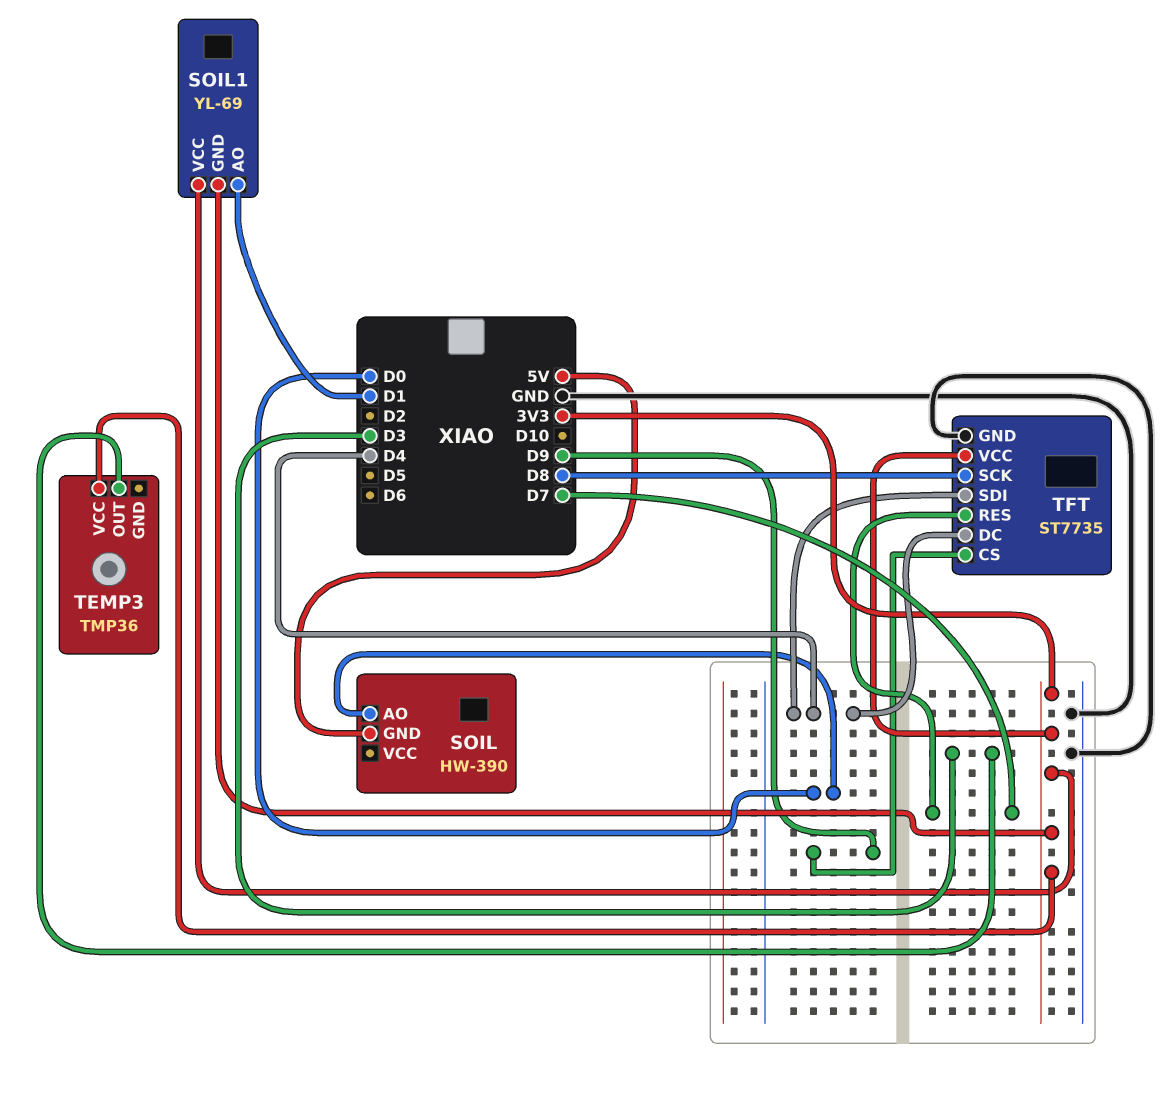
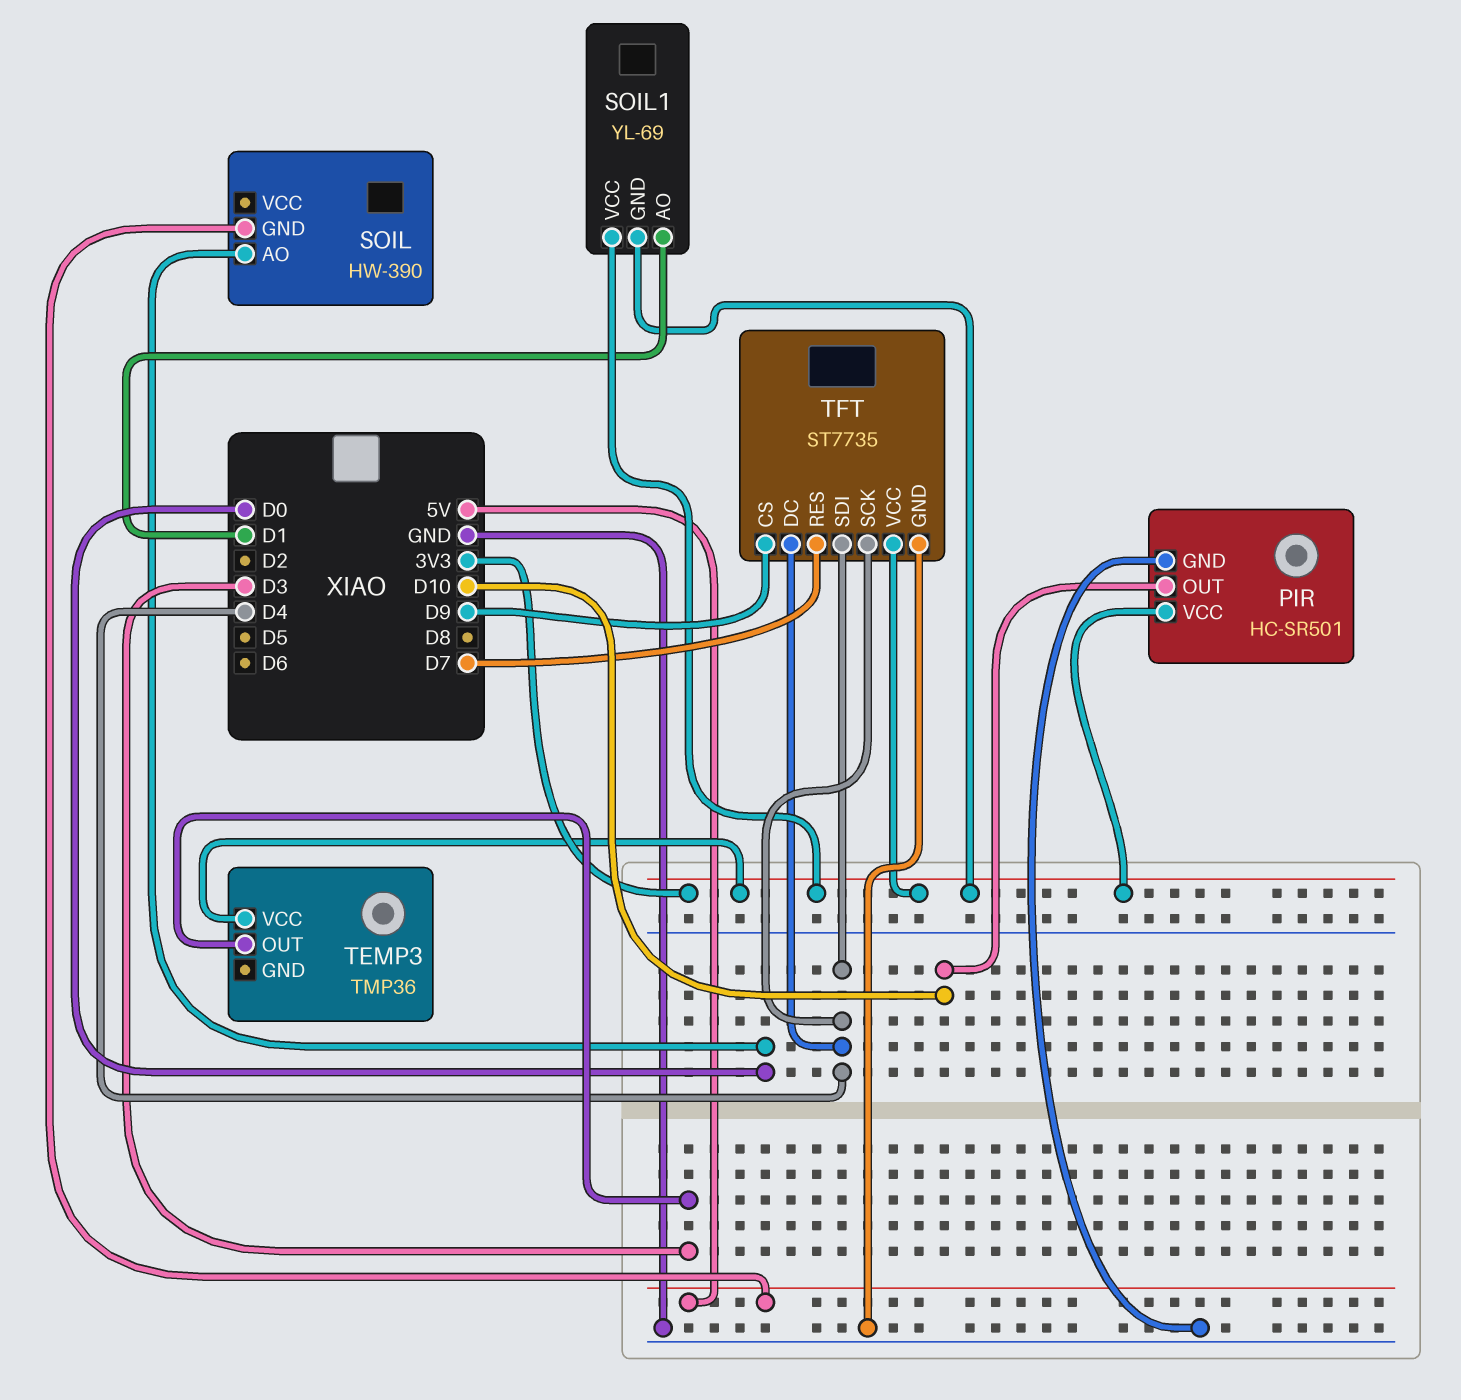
PIR: none -> HC-SR501
PIR pin GND: none -> GND
PIR pin OUT: none -> D10
PIR pin VCC: none -> 3V3
TFT pin SCK: D8 -> D4

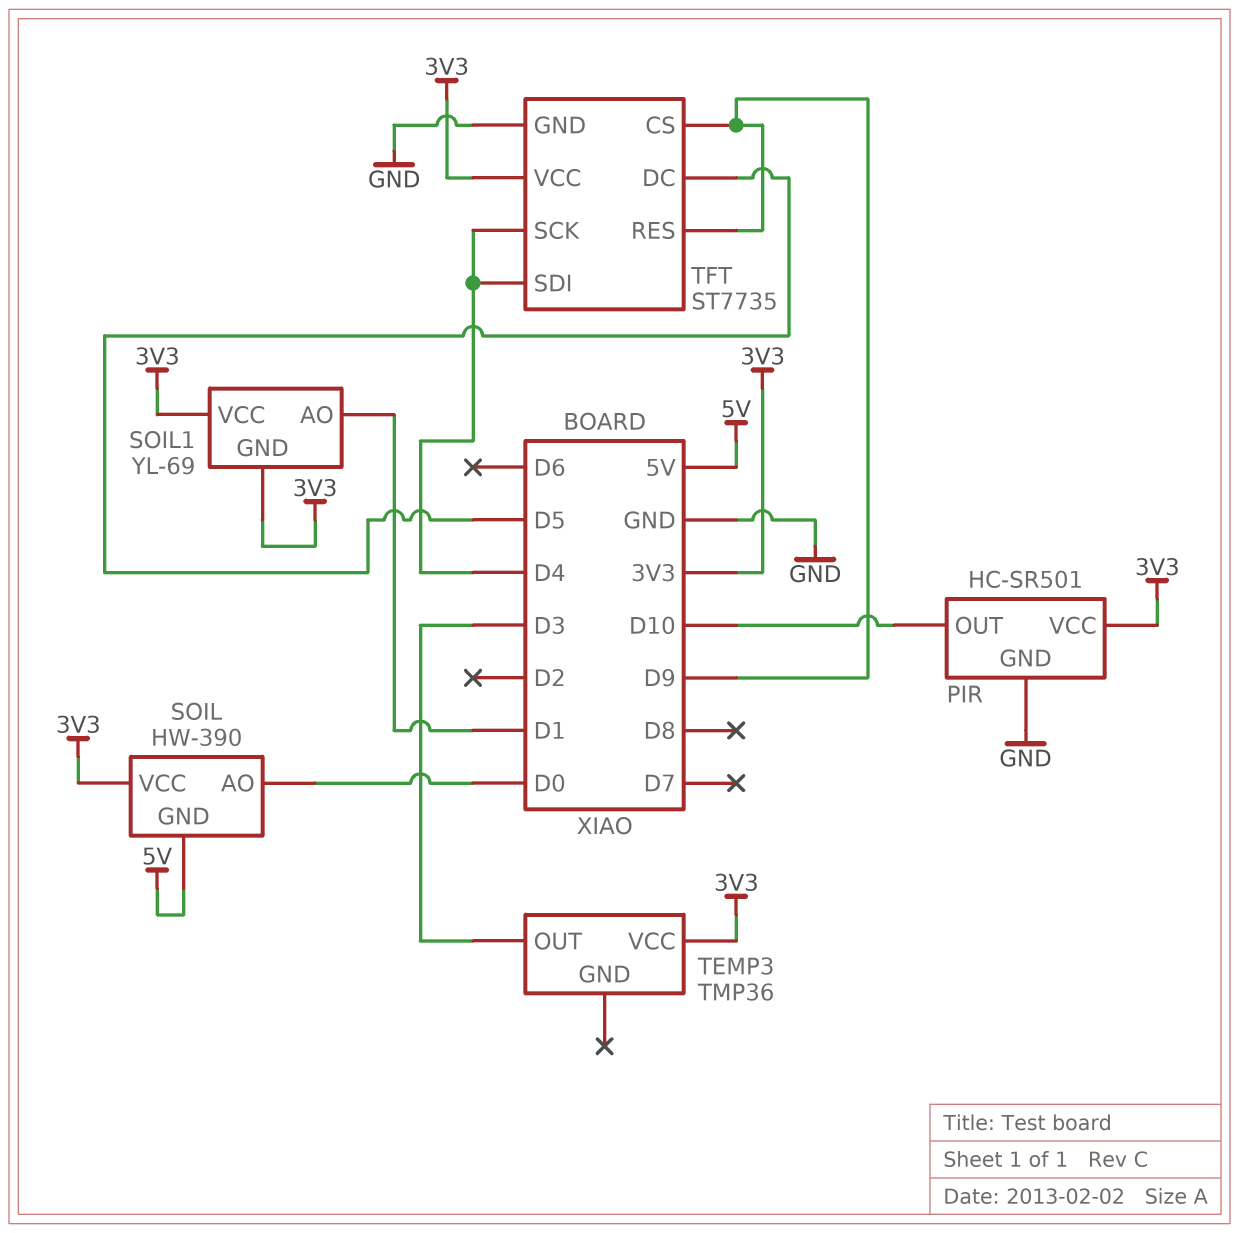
SOIL pin VCC: none -> 3V3
TFT pin DC: D4 -> D5
TFT pin RES: D7 -> D9

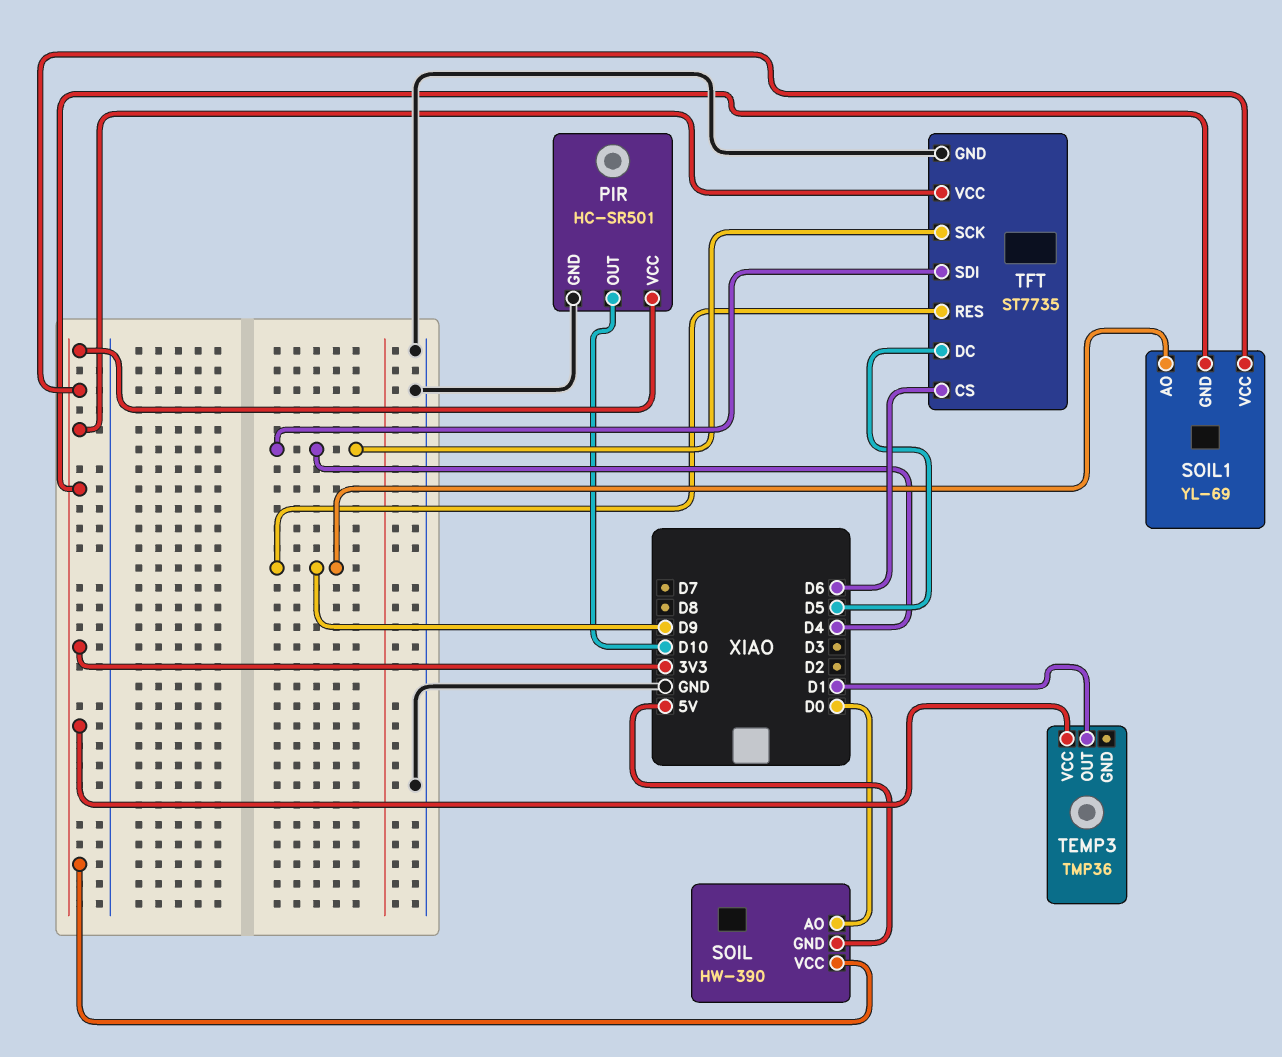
SOIL1 pin AO: D1 -> D9
TEMP3 pin OUT: D3 -> D1
TFT pin CS: D9 -> D6

